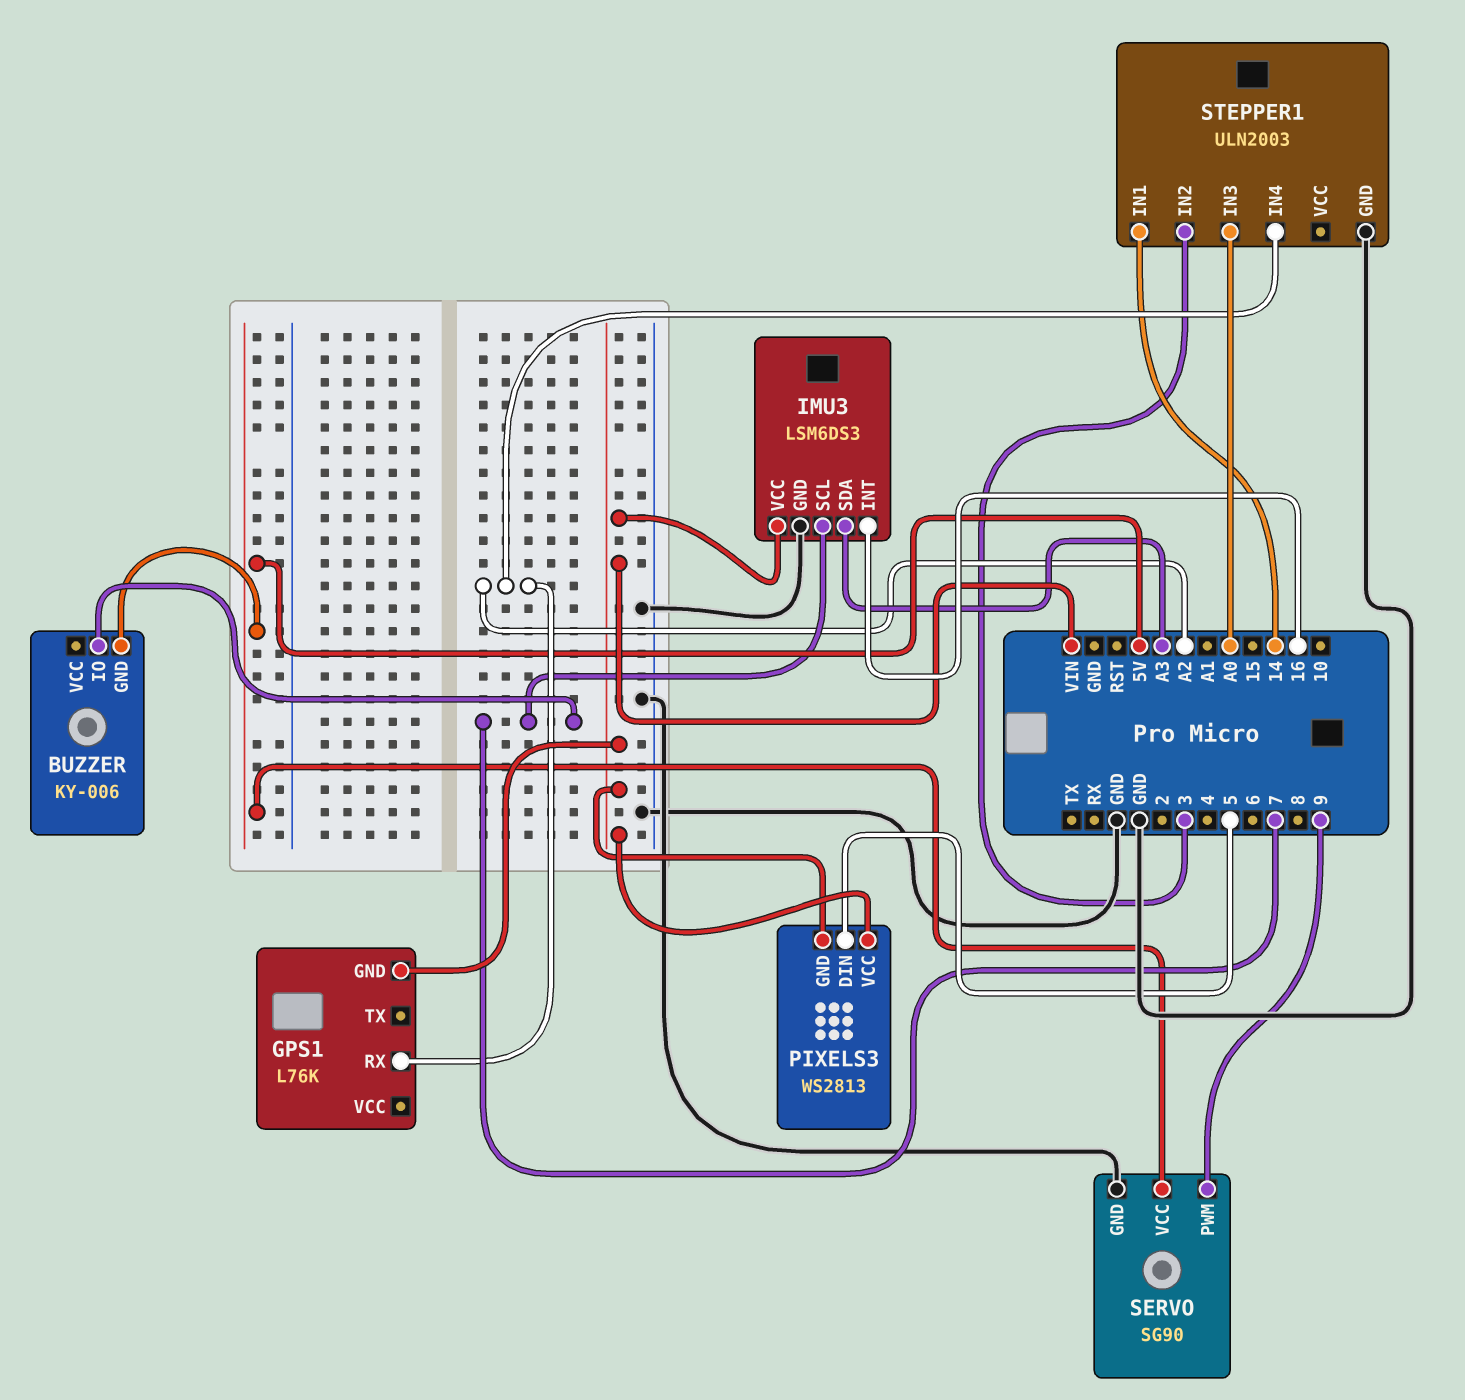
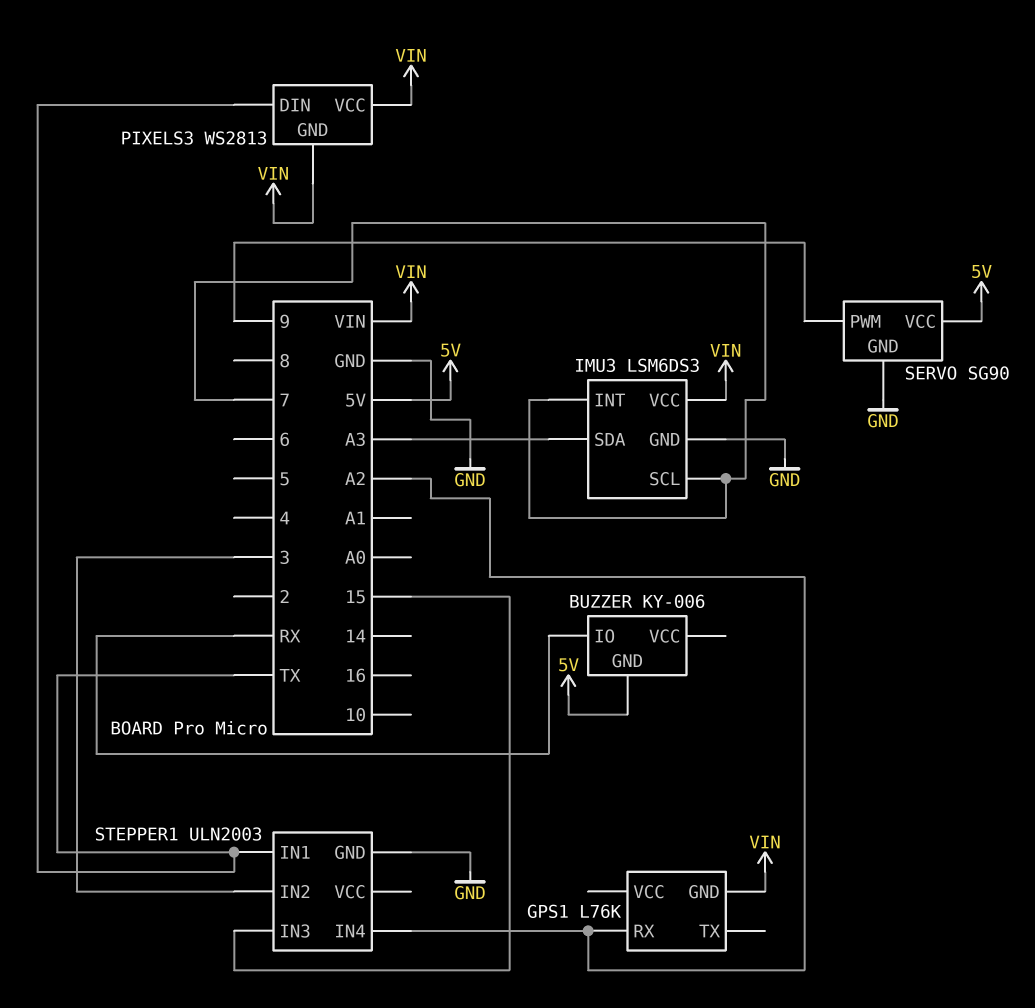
BUZZER pin IO: 7 -> RX
IMU3 pin INT: 16 -> 7
PIXELS3 pin DIN: 5 -> TX
STEPPER1 pin IN1: 14 -> TX
STEPPER1 pin IN3: A0 -> 15

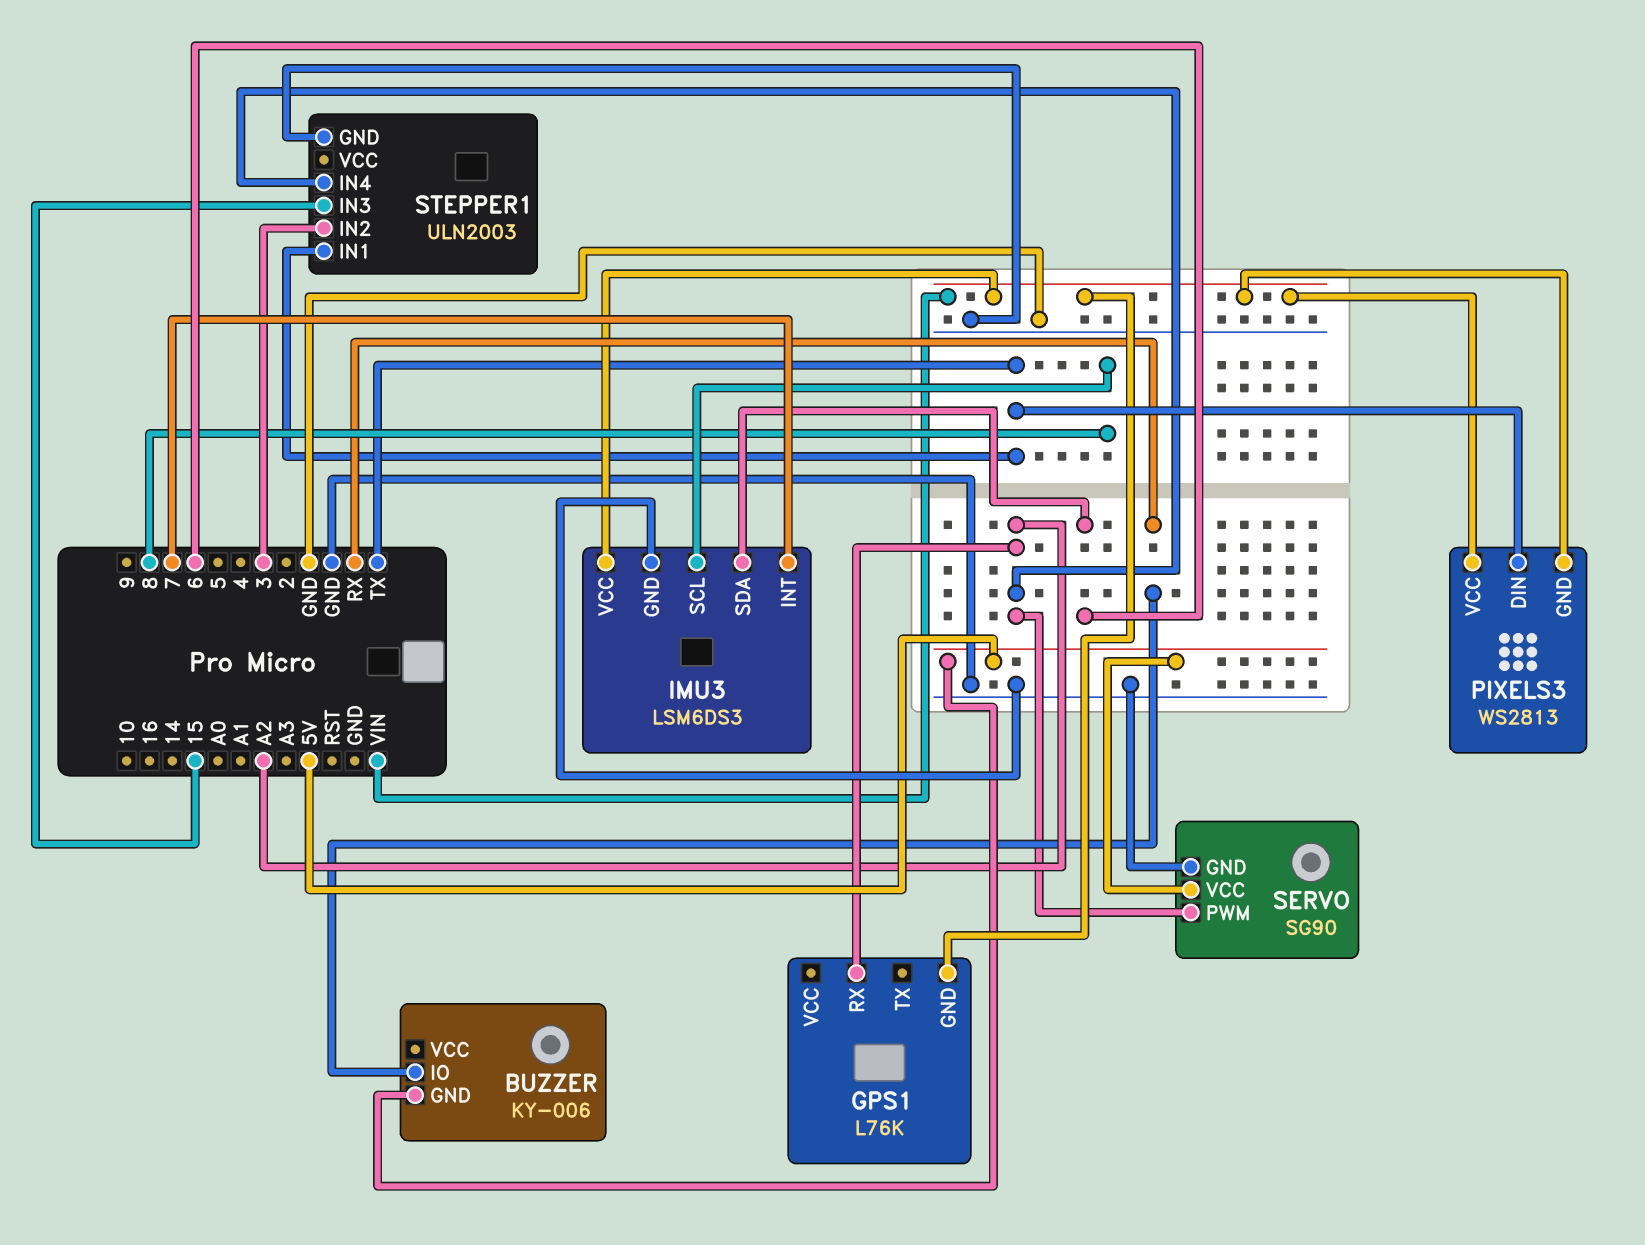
IMU3 pin SCL: 7 -> 8
IMU3 pin SDA: A3 -> 6
SERVO pin PWM: 9 -> A2

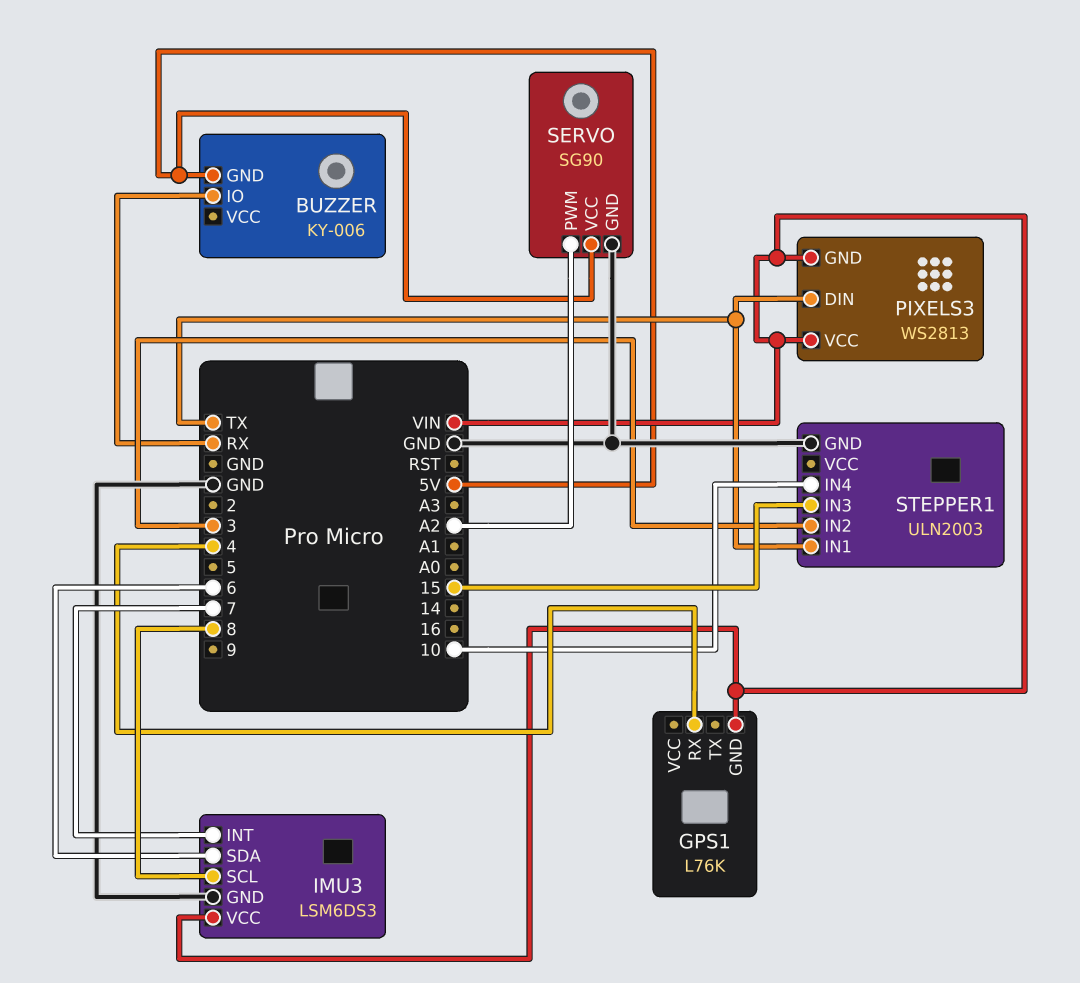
GPS1 pin RX: A2 -> 4
STEPPER1 pin IN4: A2 -> 10

